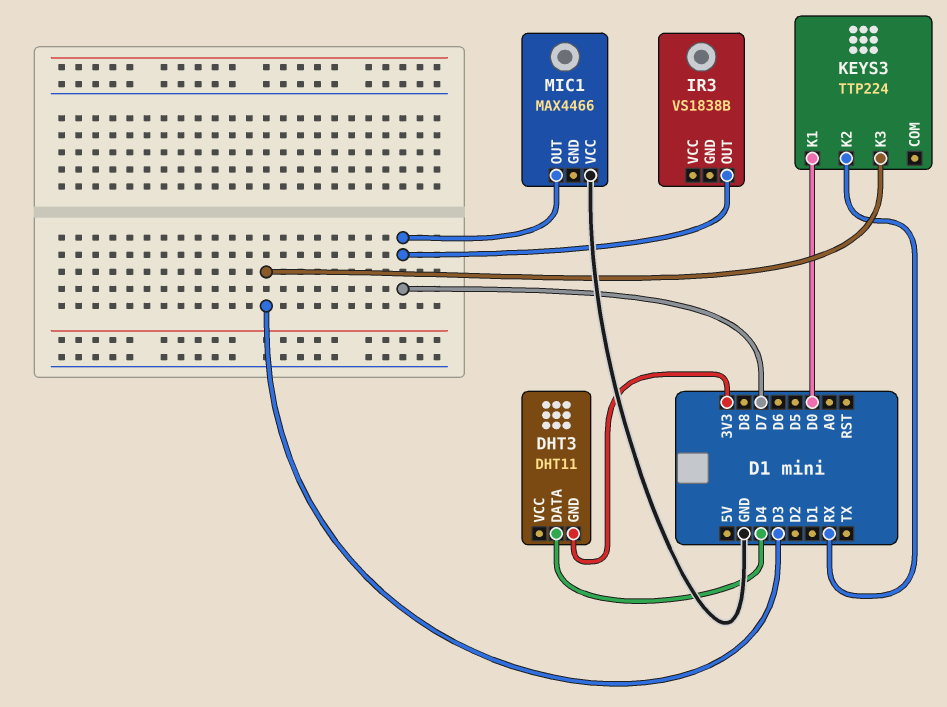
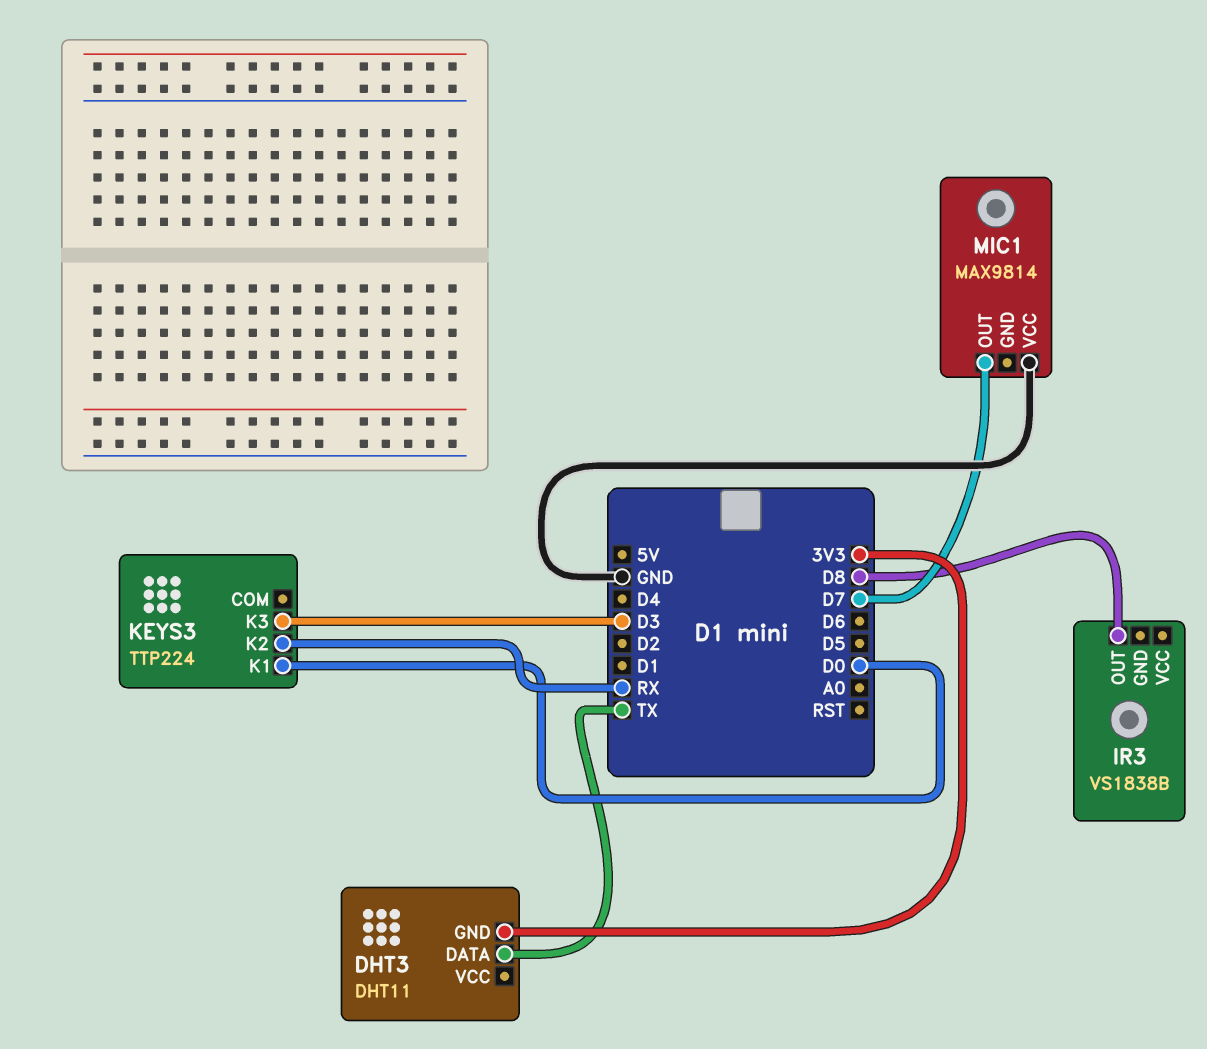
DHT3 pin DATA: D4 -> TX
IR3 pin OUT: D7 -> D8
MIC1: MAX4466 -> MAX9814

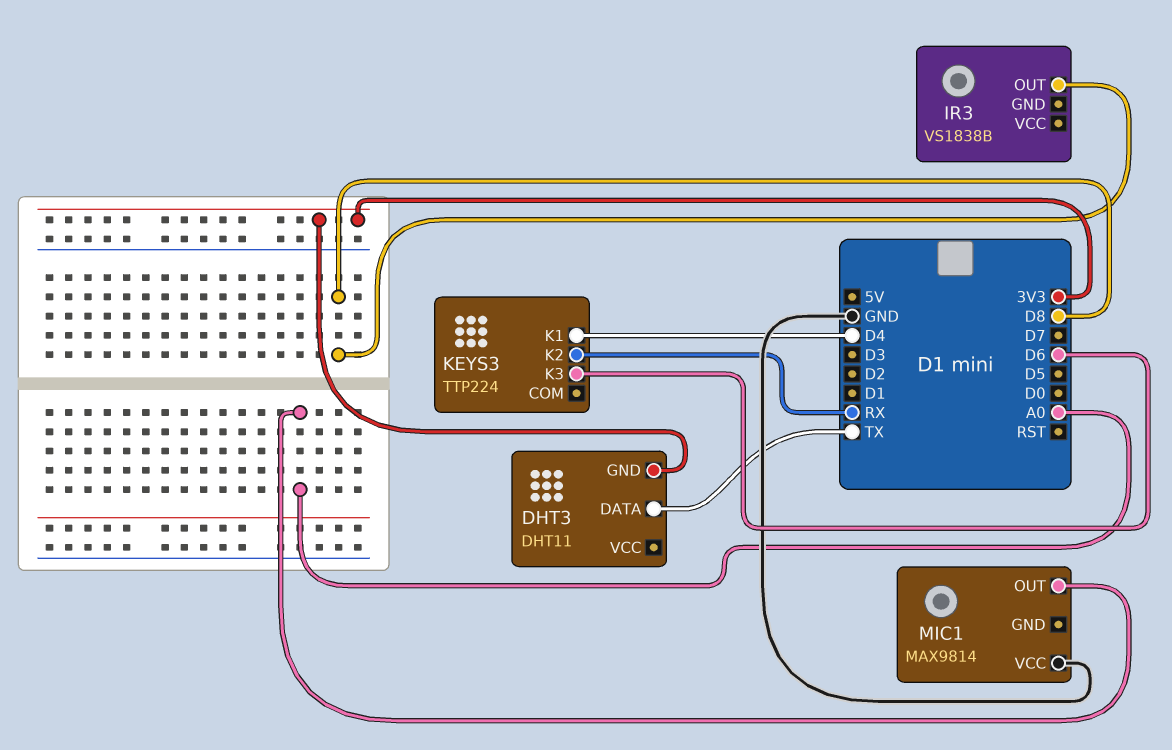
KEYS3 pin K1: D0 -> D4
KEYS3 pin K3: D3 -> D6
MIC1 pin OUT: D7 -> A0

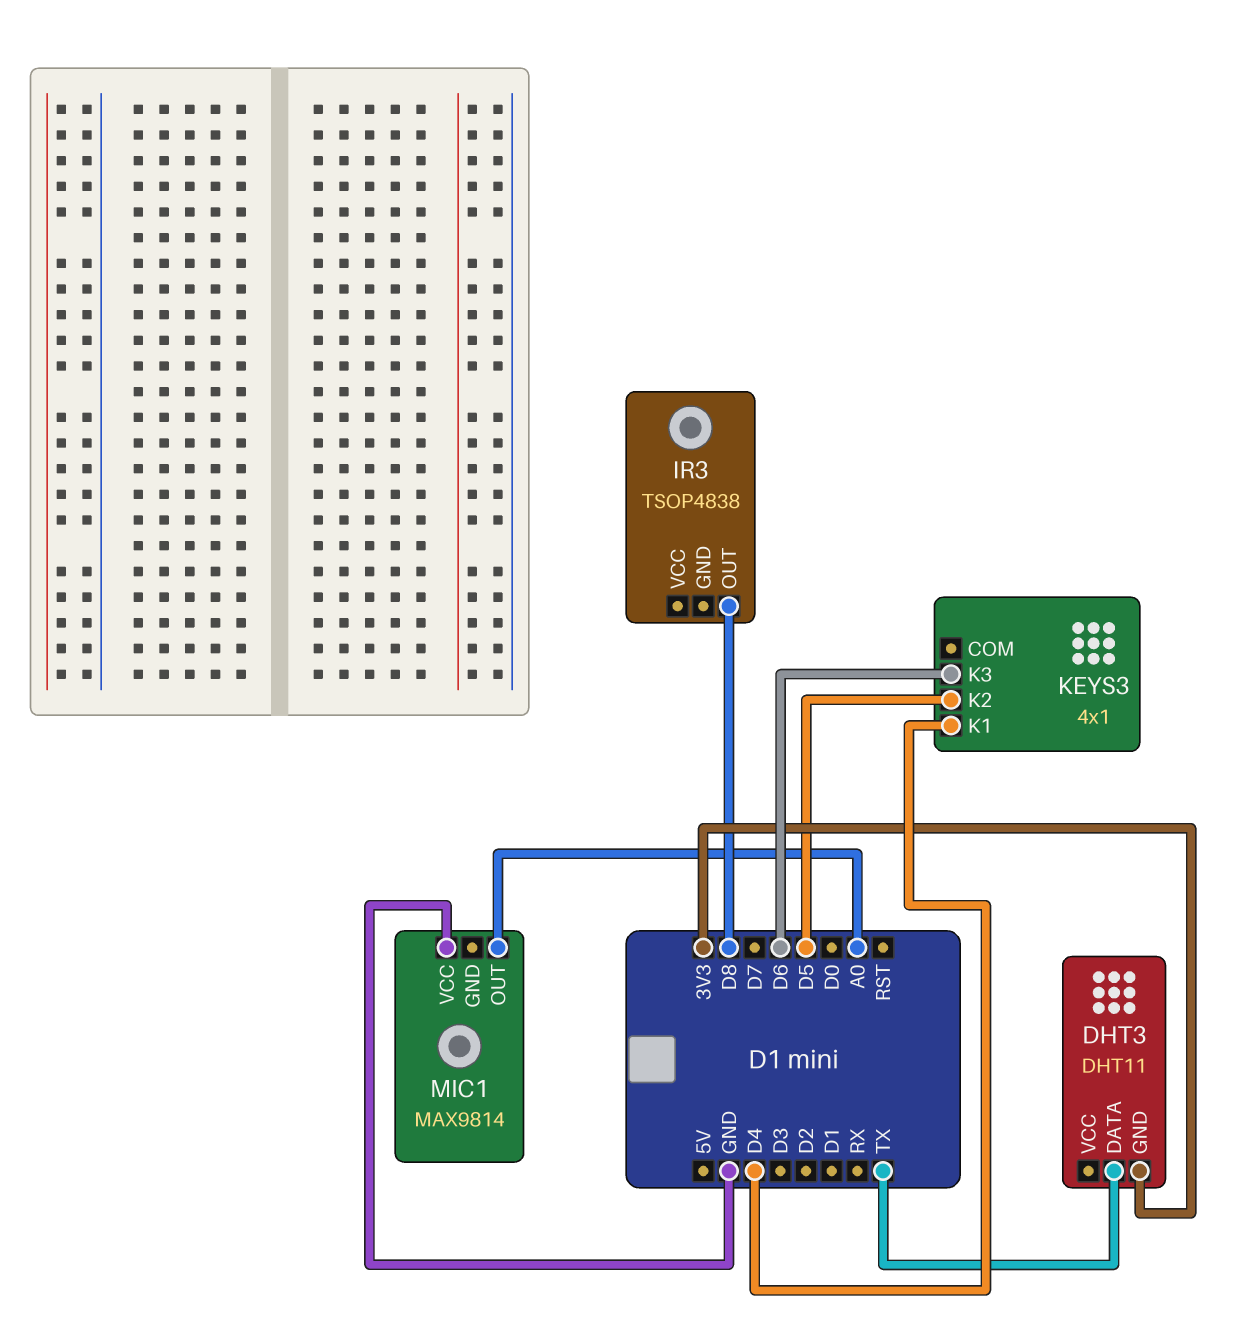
IR3: VS1838B -> TSOP4838
KEYS3: TTP224 -> 4x1
KEYS3 pin K2: RX -> D5

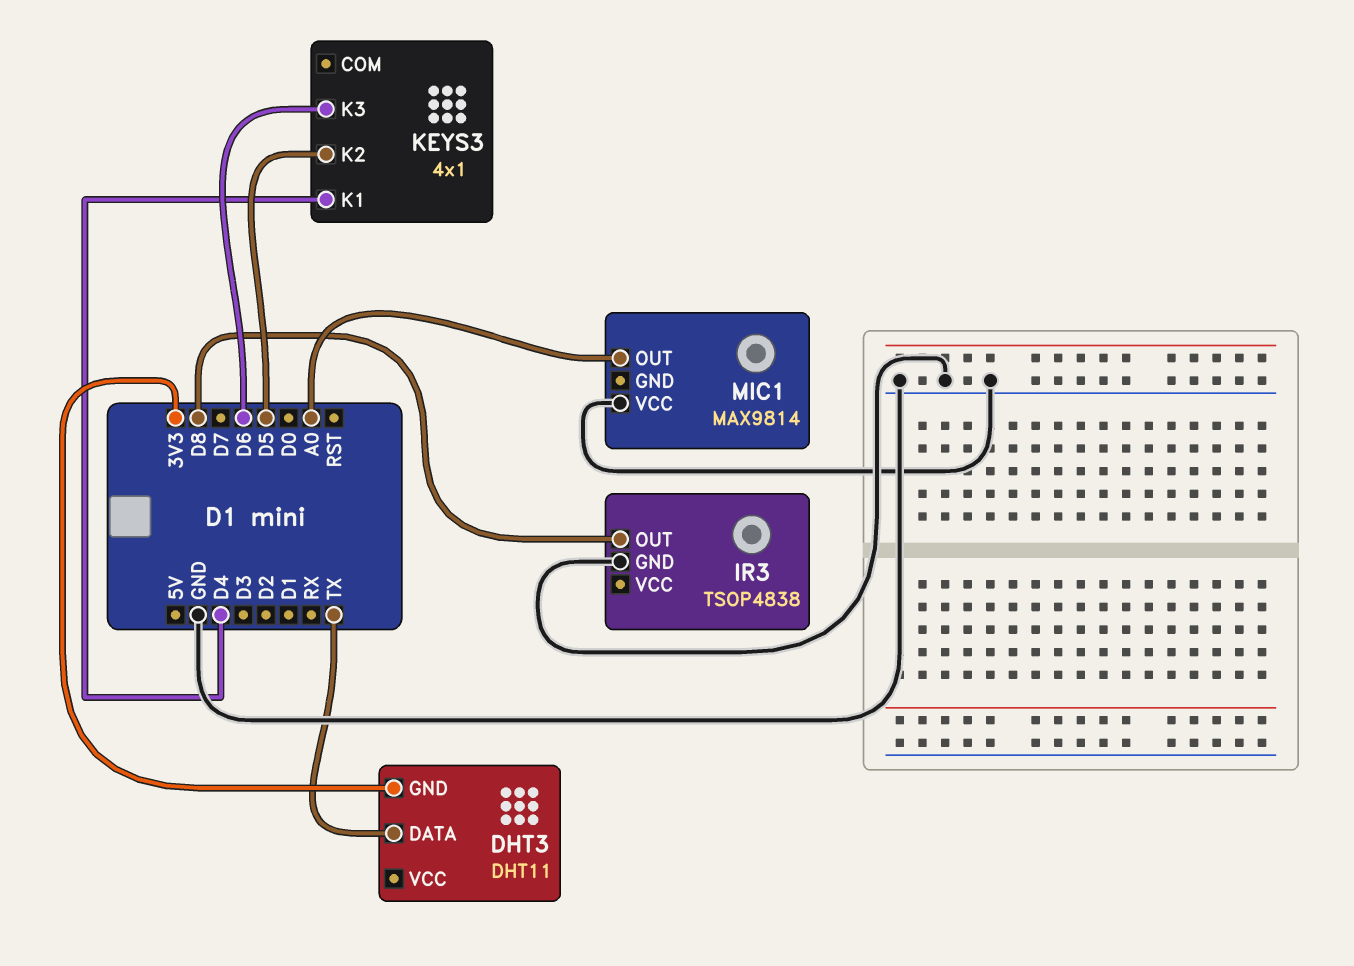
IR3 pin GND: none -> GND

